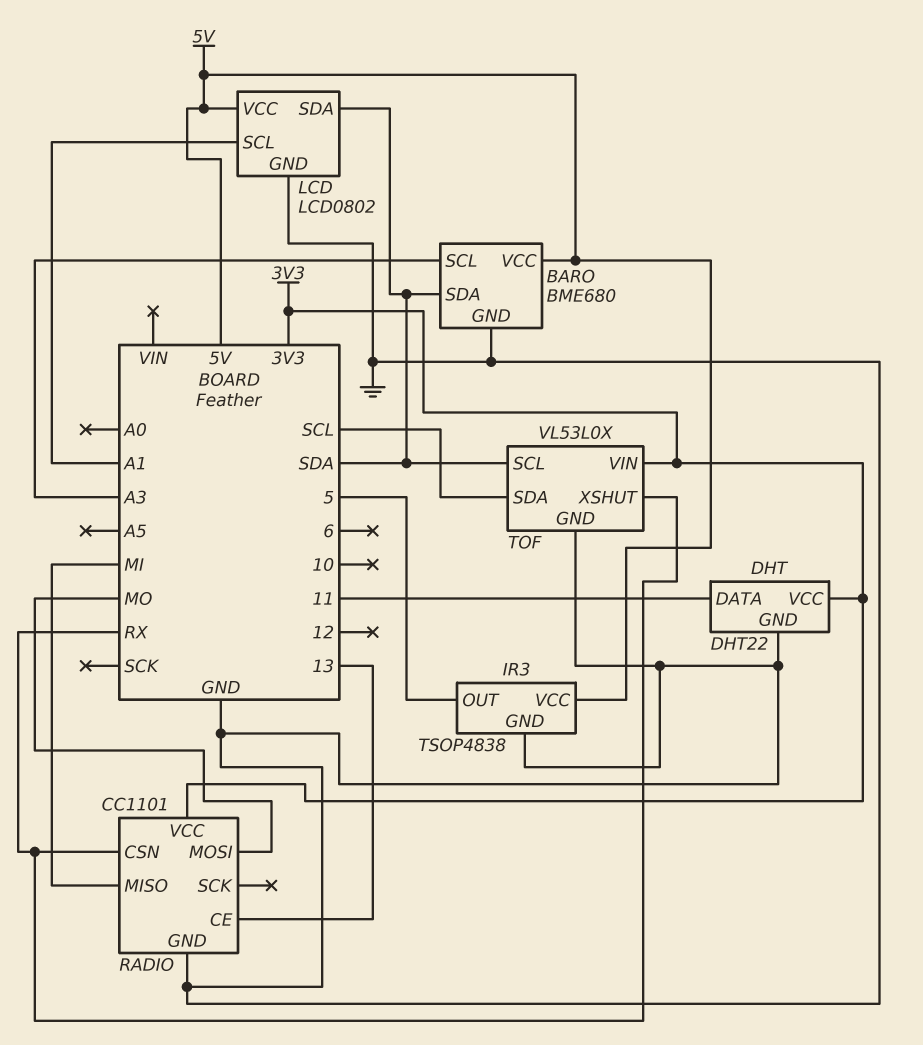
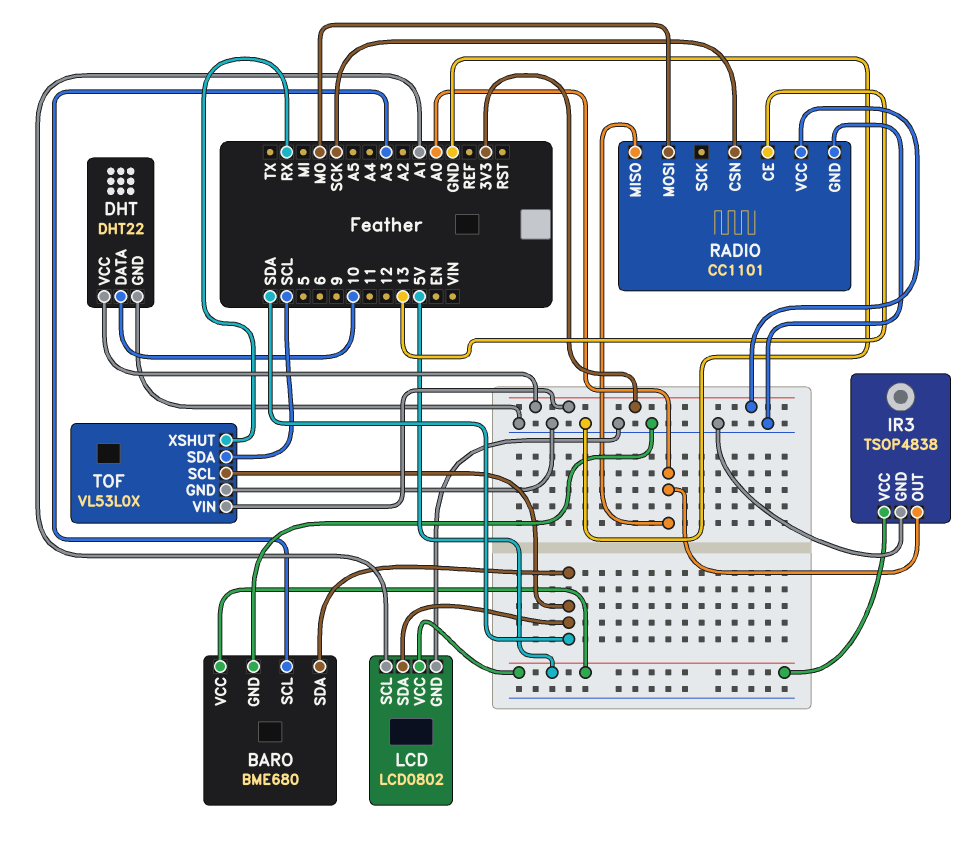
DHT pin DATA: 11 -> 10
IR3 pin OUT: 5 -> A0
RADIO pin CSN: RX -> SCK
RADIO pin MISO: MI -> A0

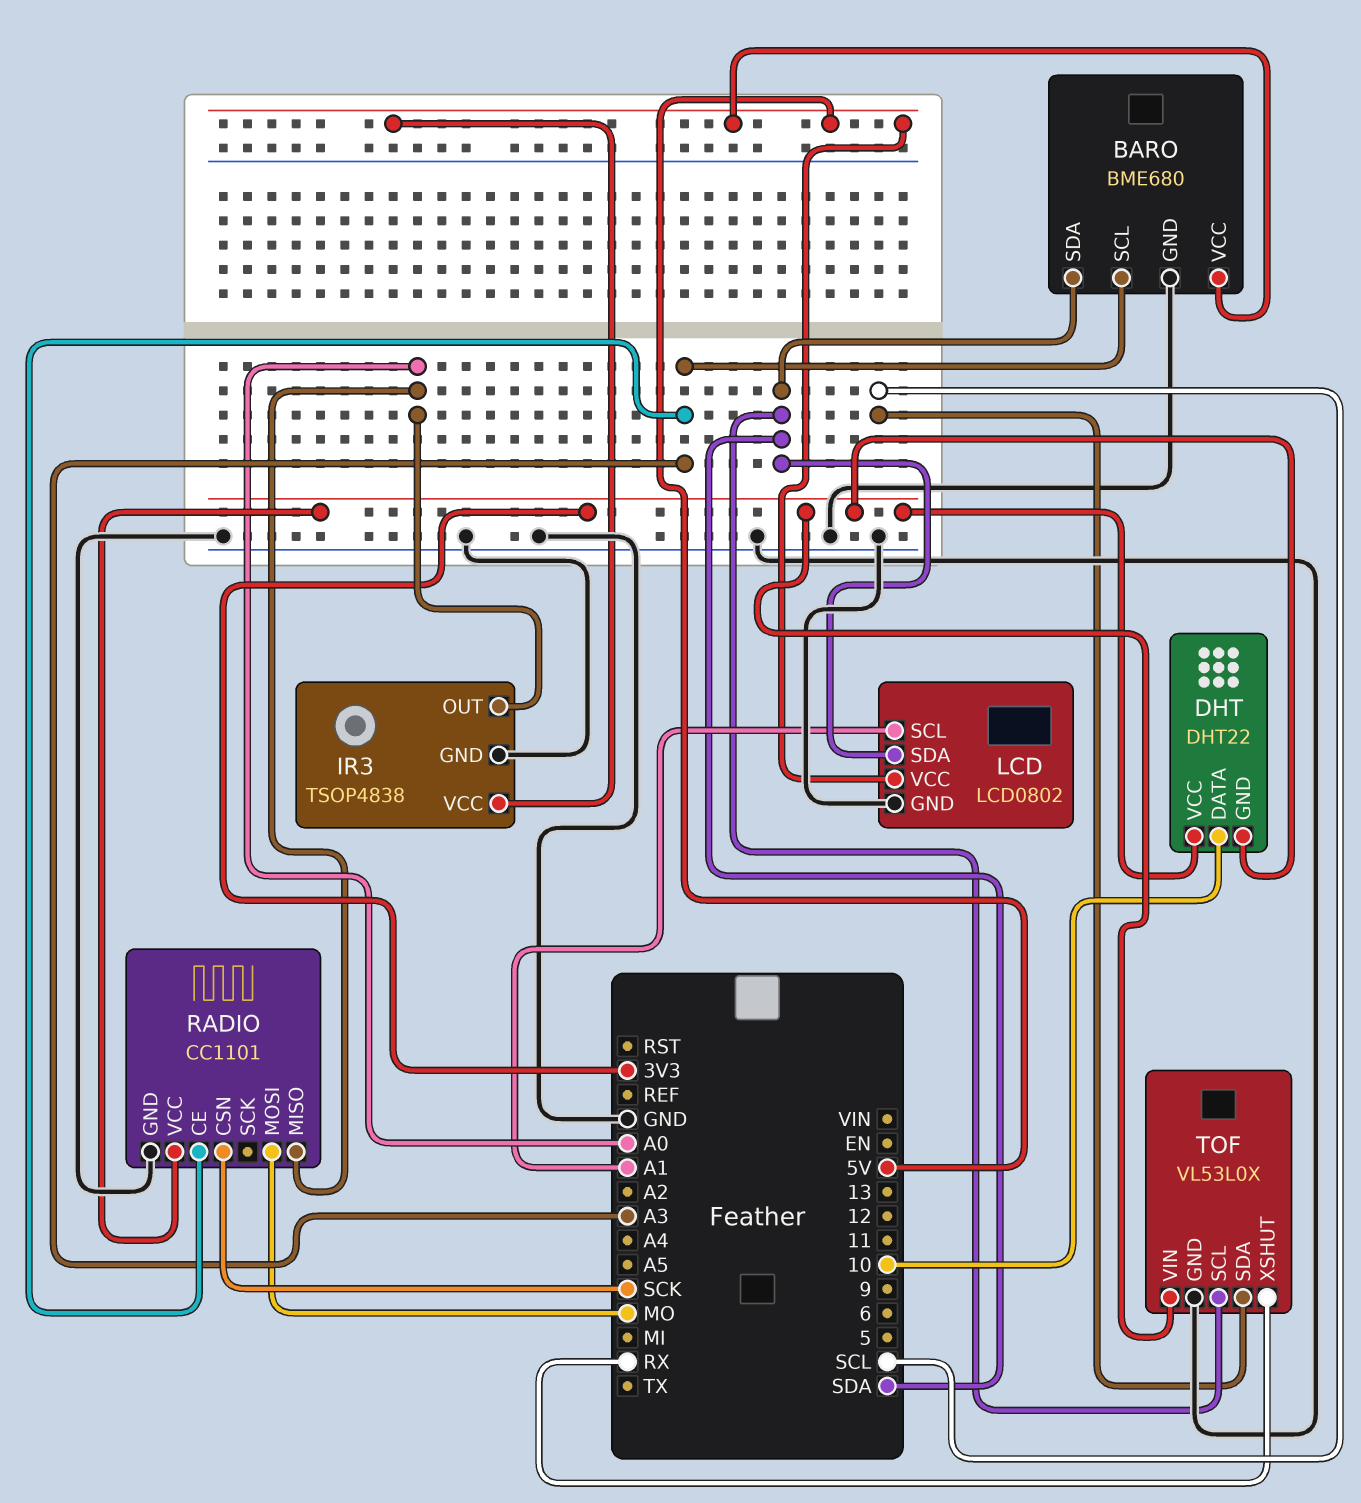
DHT pin GND: GND -> 3V3
RADIO pin CE: 13 -> A3

